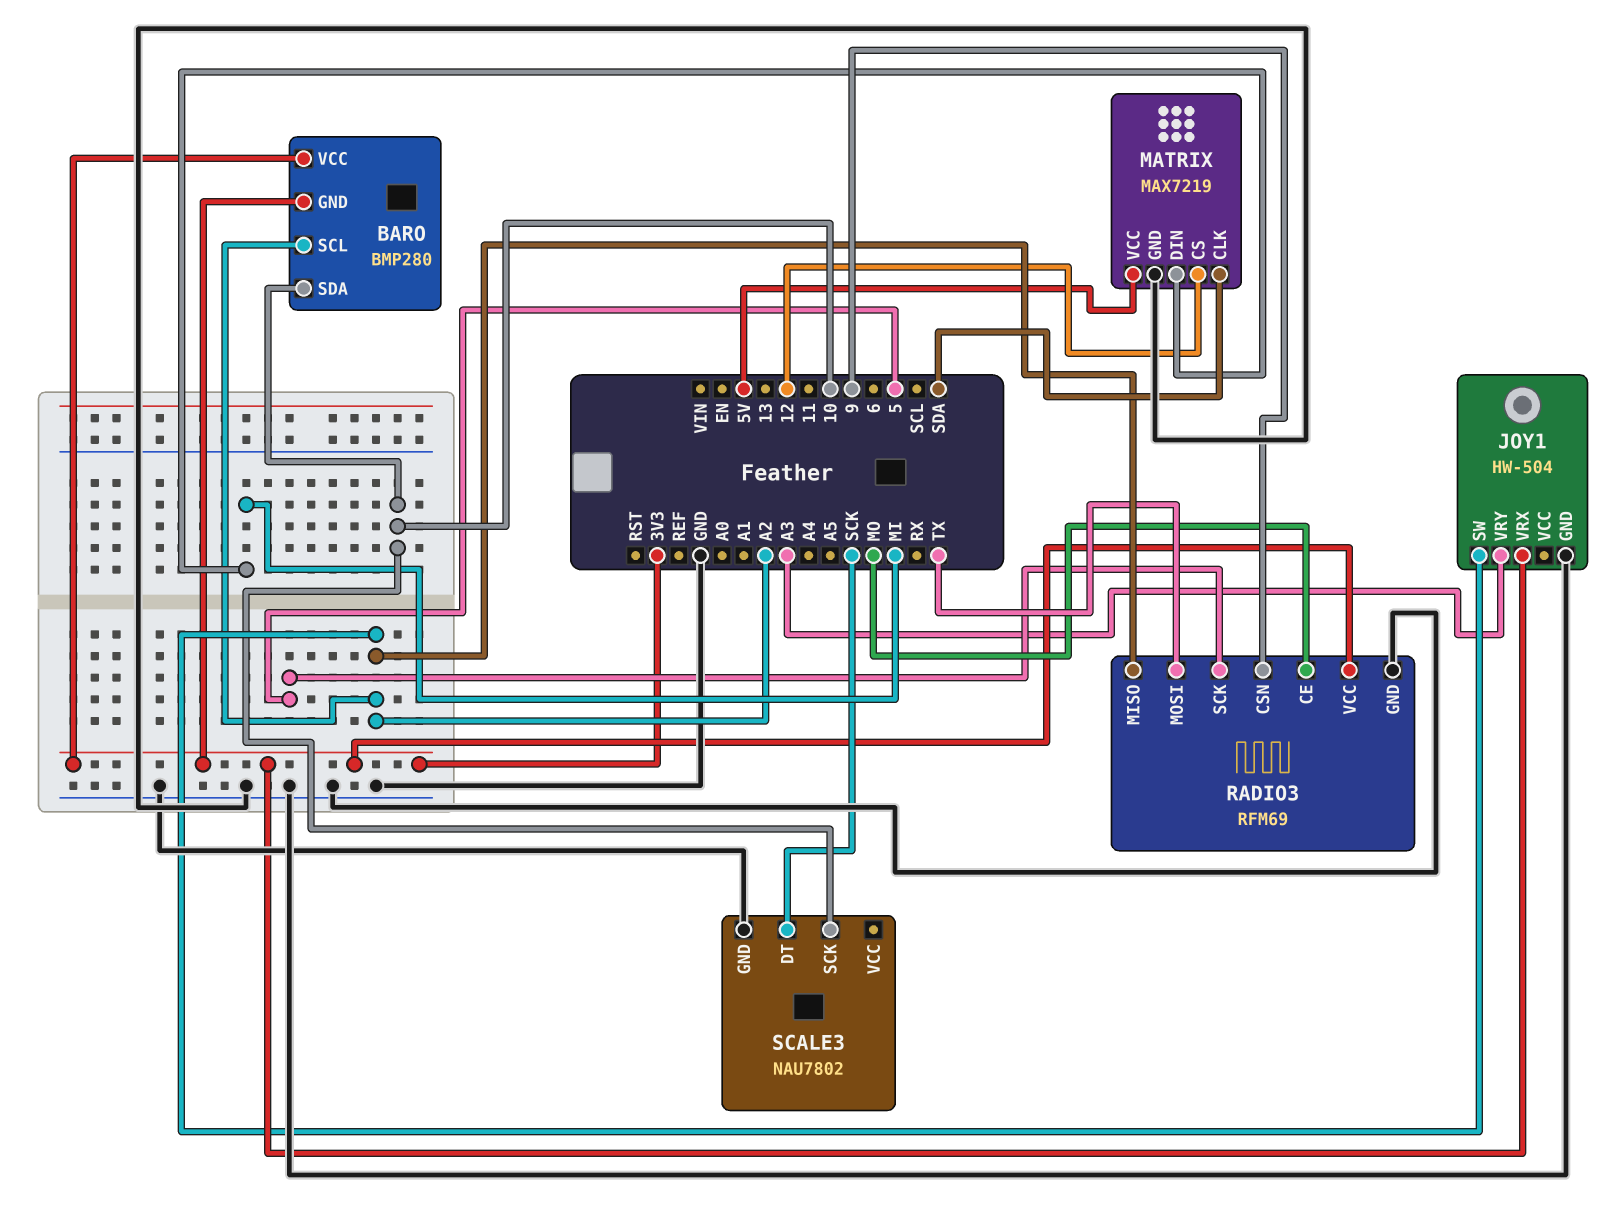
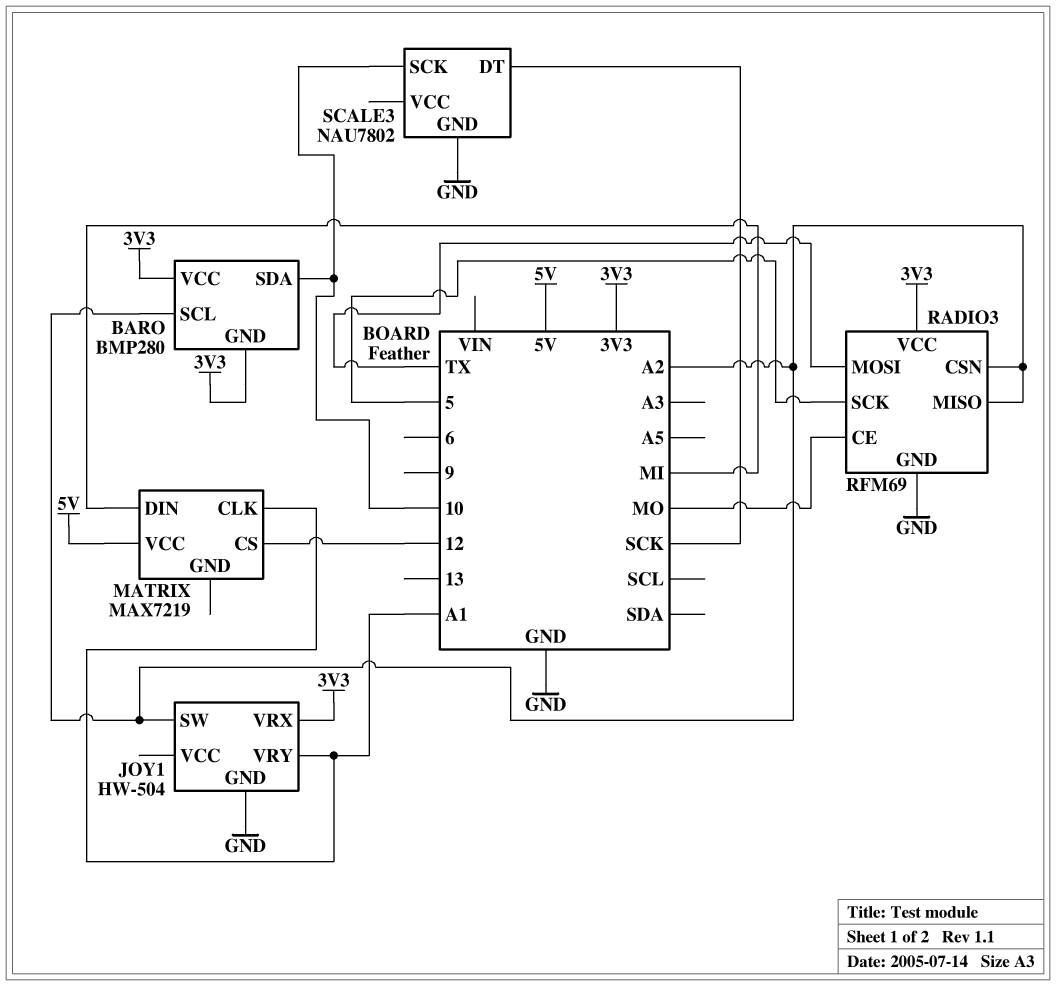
JOY1 pin VRY: A3 -> A1
MATRIX pin CLK: SDA -> A1
MATRIX pin GND: GND -> none
RADIO3 pin CSN: 9 -> A2

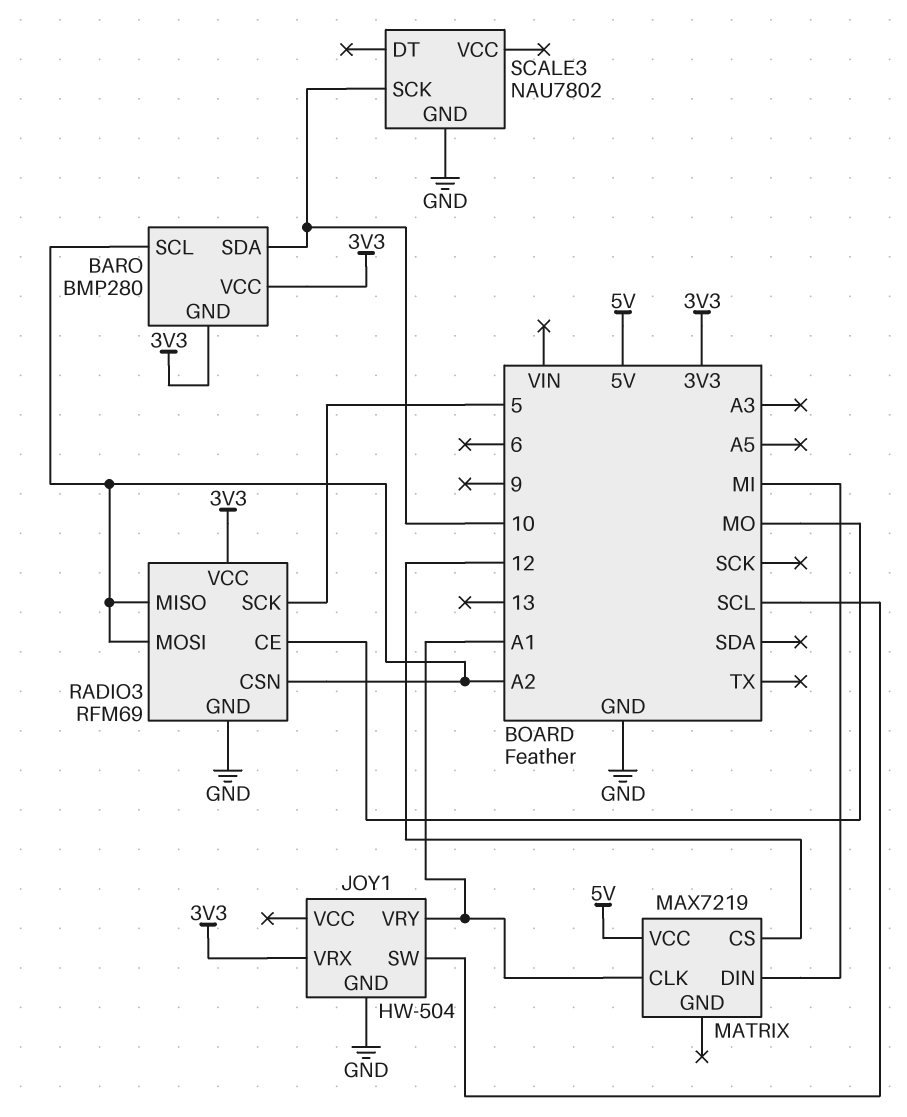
JOY1 pin SW: A2 -> SCL
RADIO3 pin MOSI: TX -> A2
SCALE3 pin DT: SCK -> none

